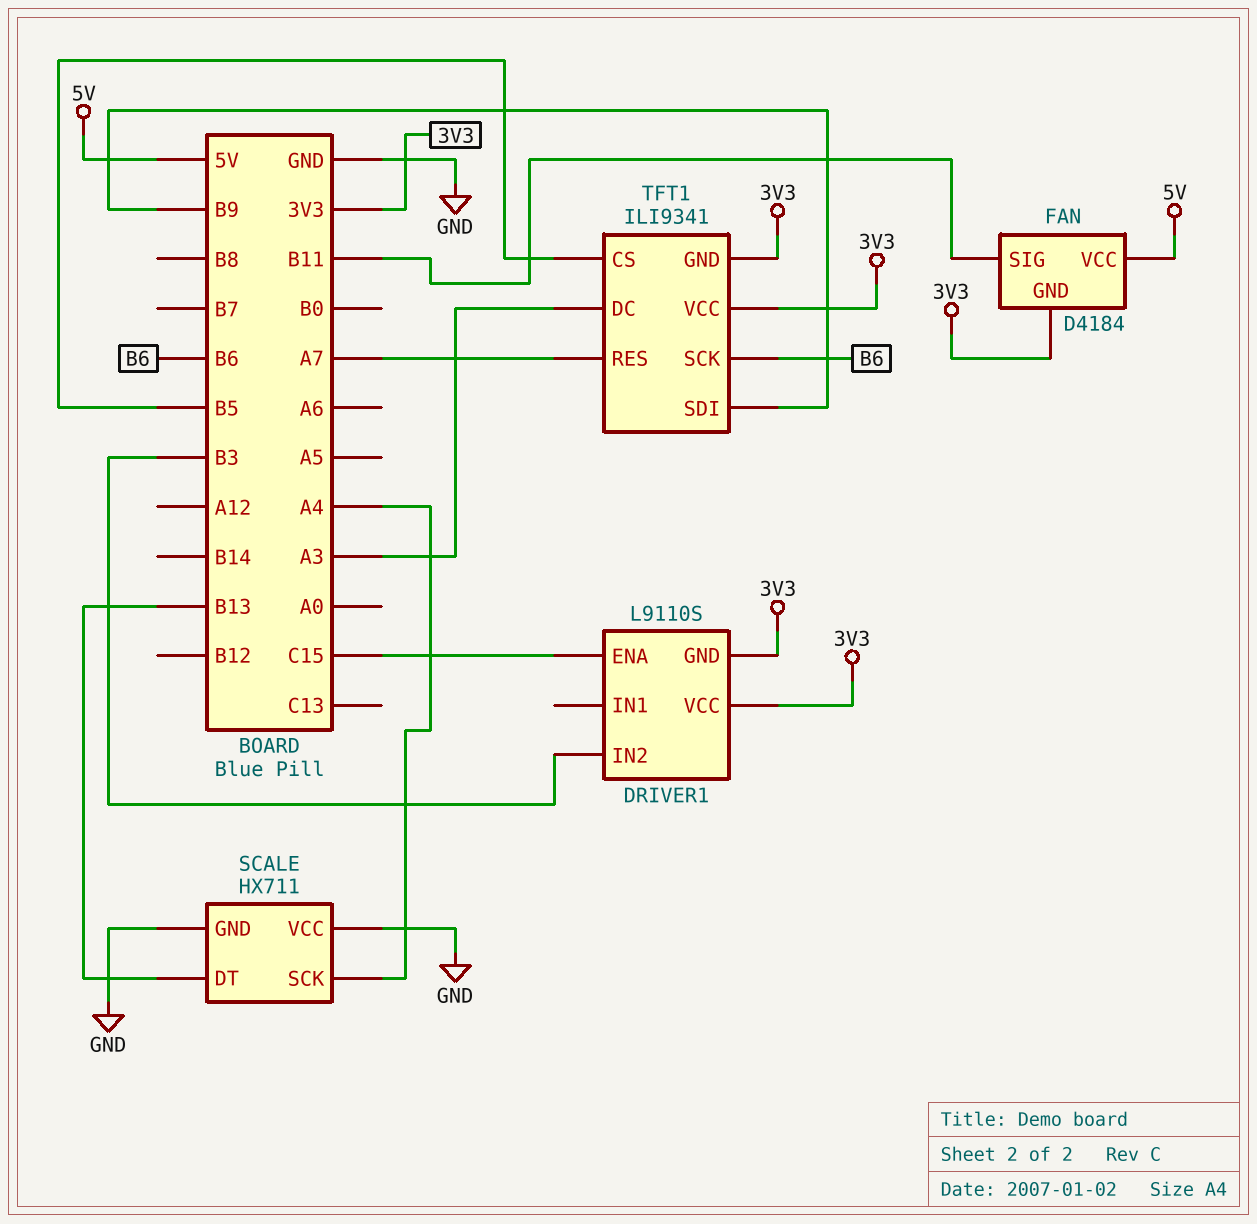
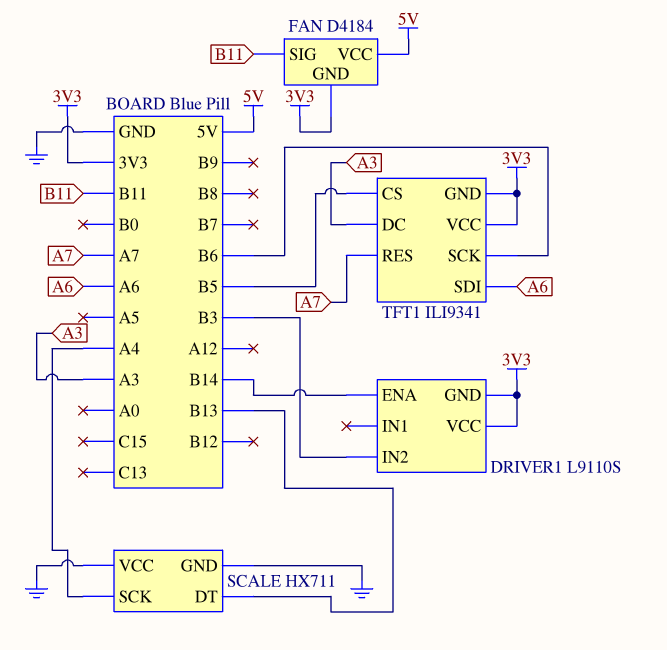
DRIVER1 pin ENA: C15 -> B14
TFT1 pin SDI: B9 -> A6

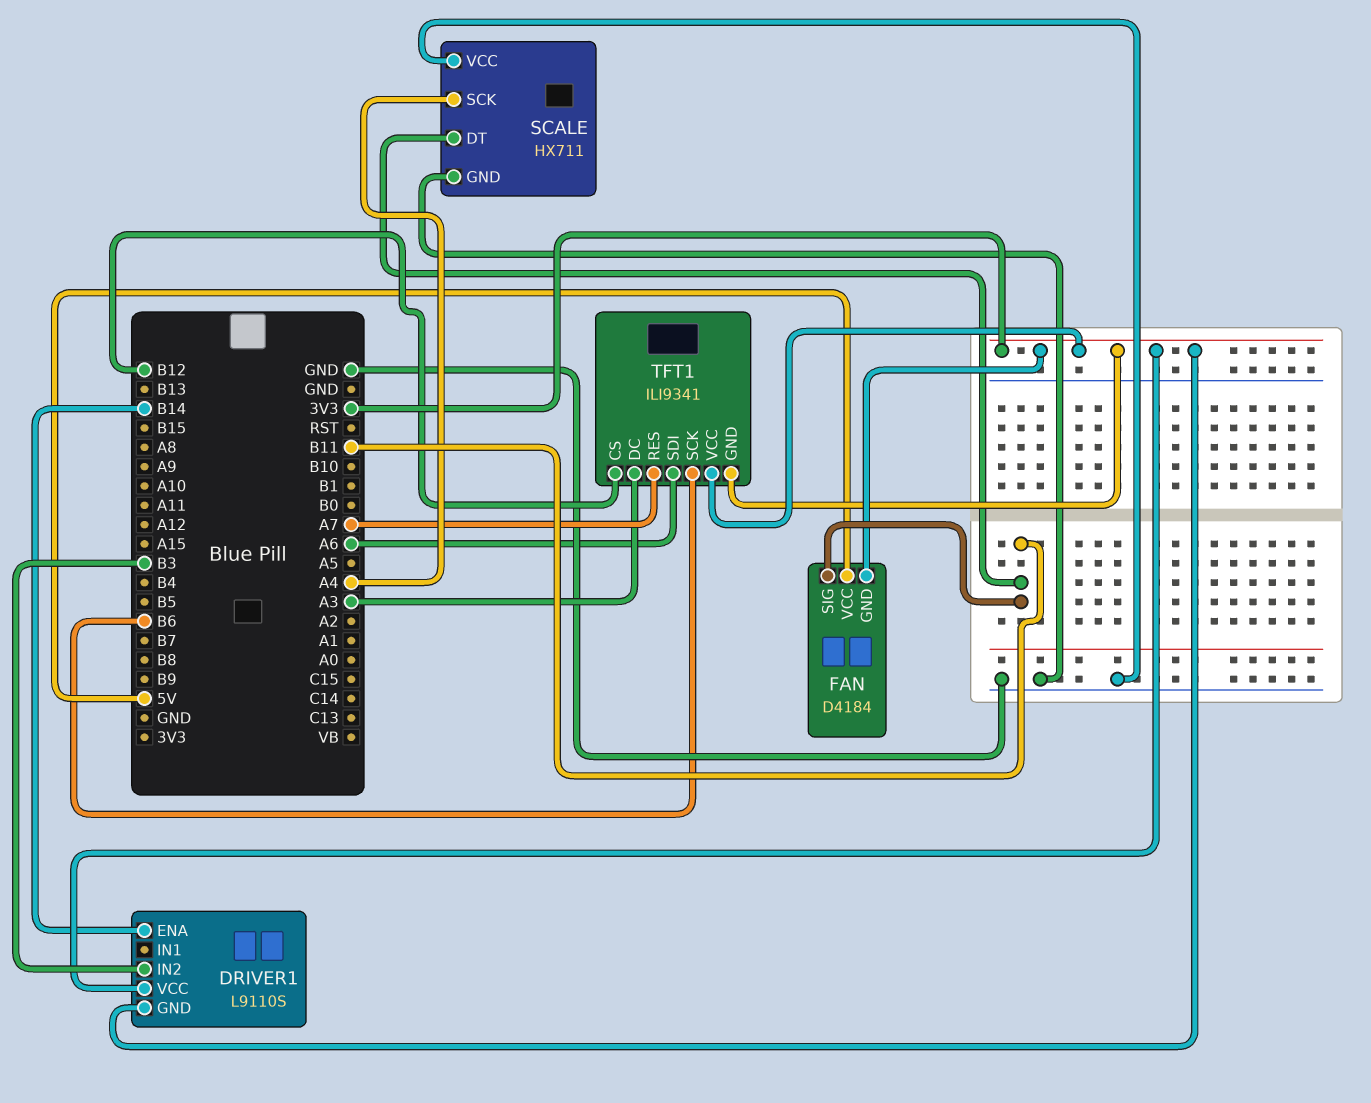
SCALE pin DT: B13 -> B11
TFT1 pin CS: B5 -> B12

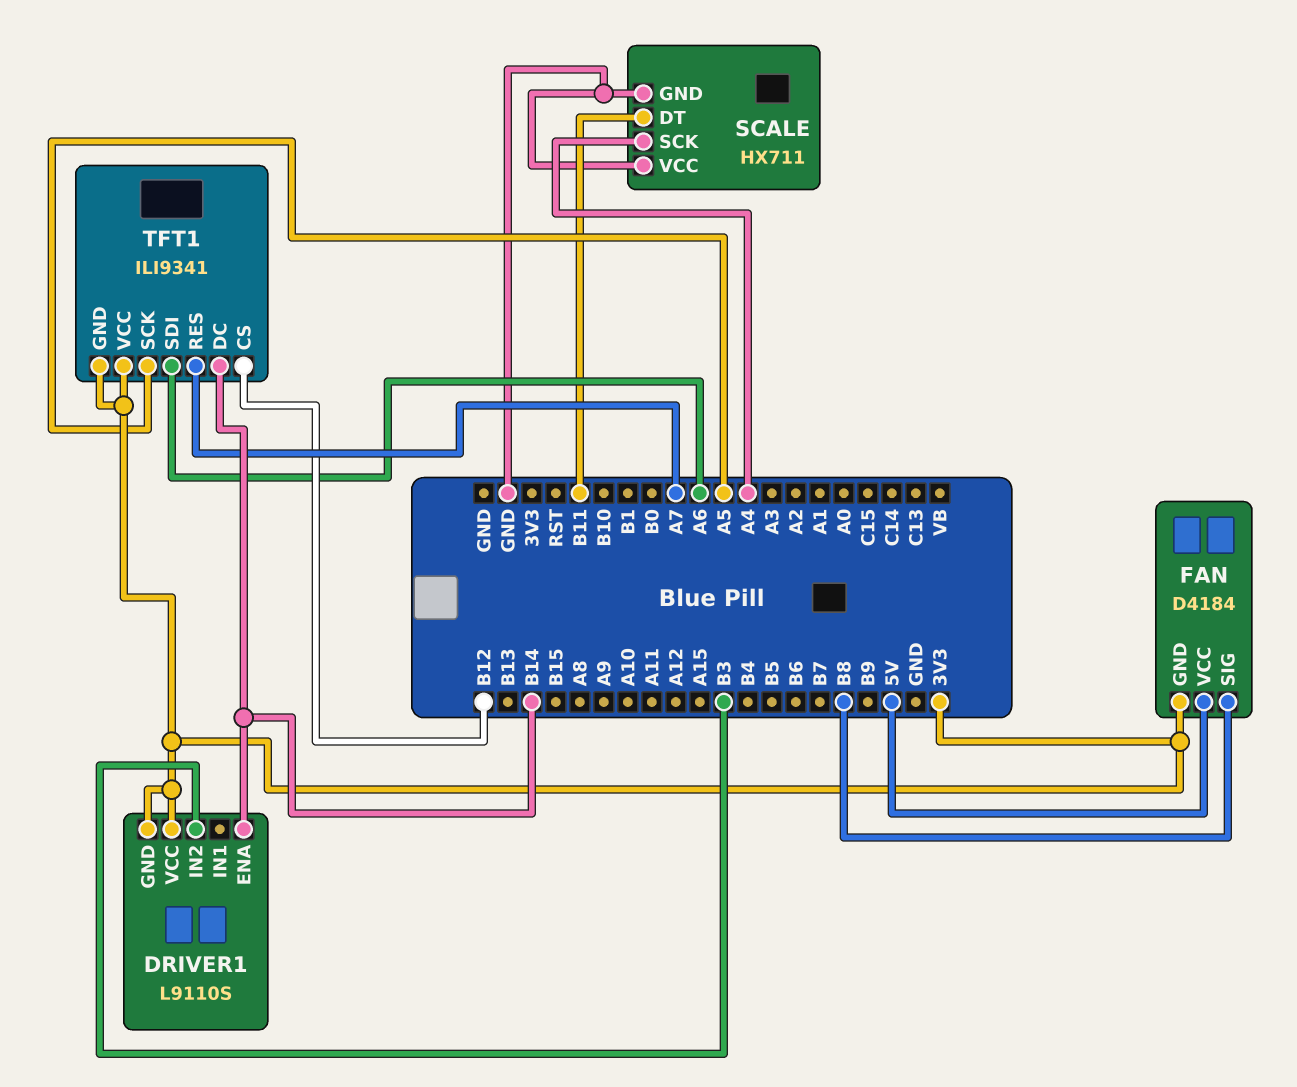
FAN pin SIG: B11 -> B8
TFT1 pin DC: A3 -> B14
TFT1 pin SCK: B6 -> A5

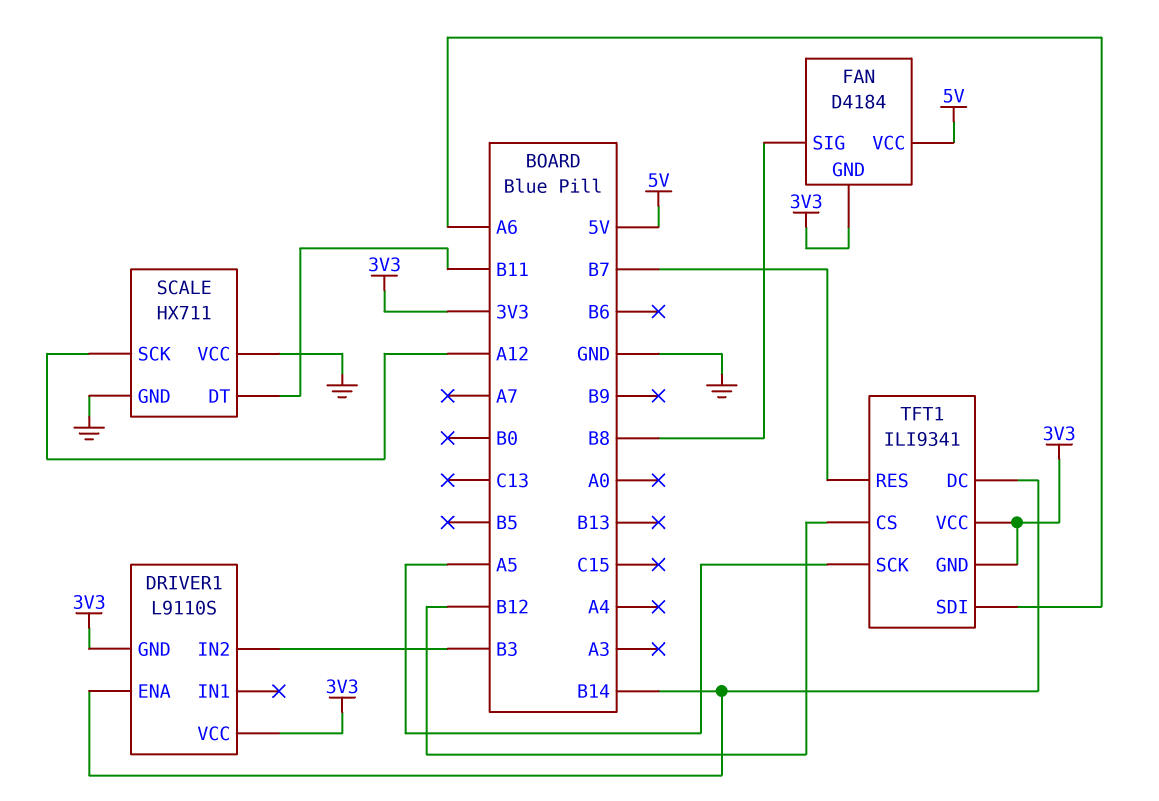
SCALE pin SCK: A4 -> A12
TFT1 pin RES: A7 -> B7

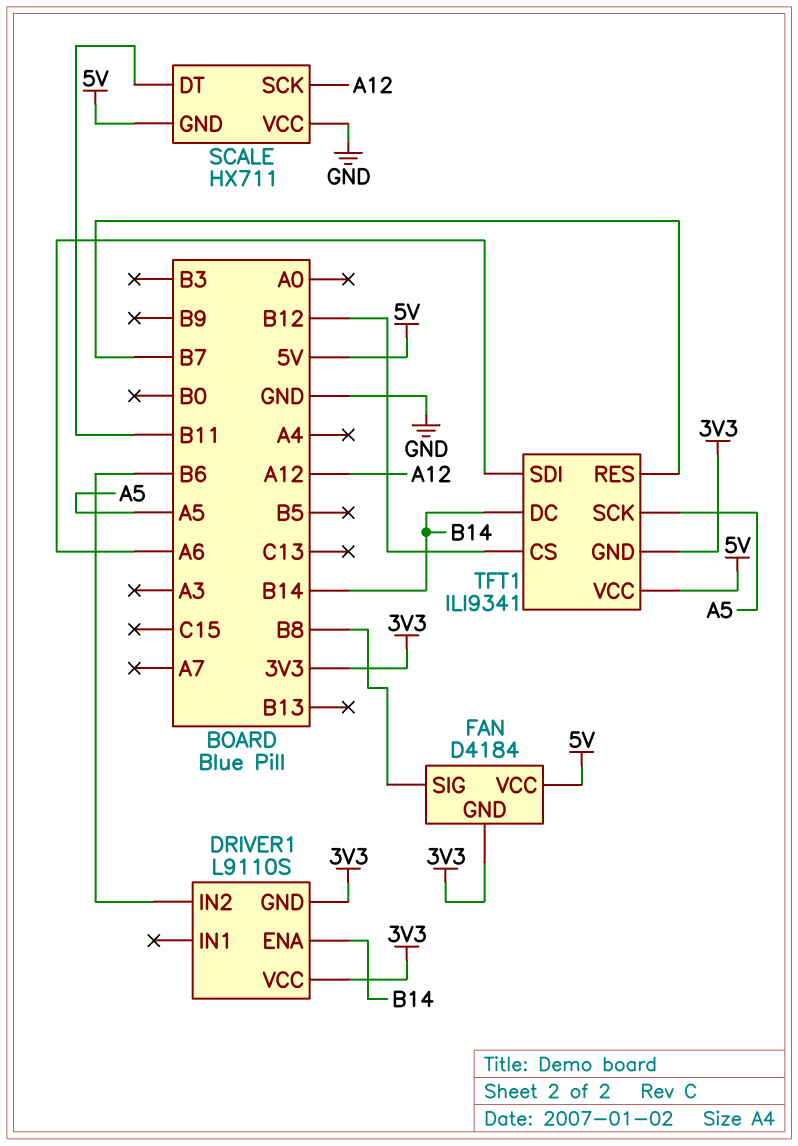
DRIVER1 pin IN2: B3 -> B6
SCALE pin GND: GND -> 5V
TFT1 pin VCC: 3V3 -> 5V

